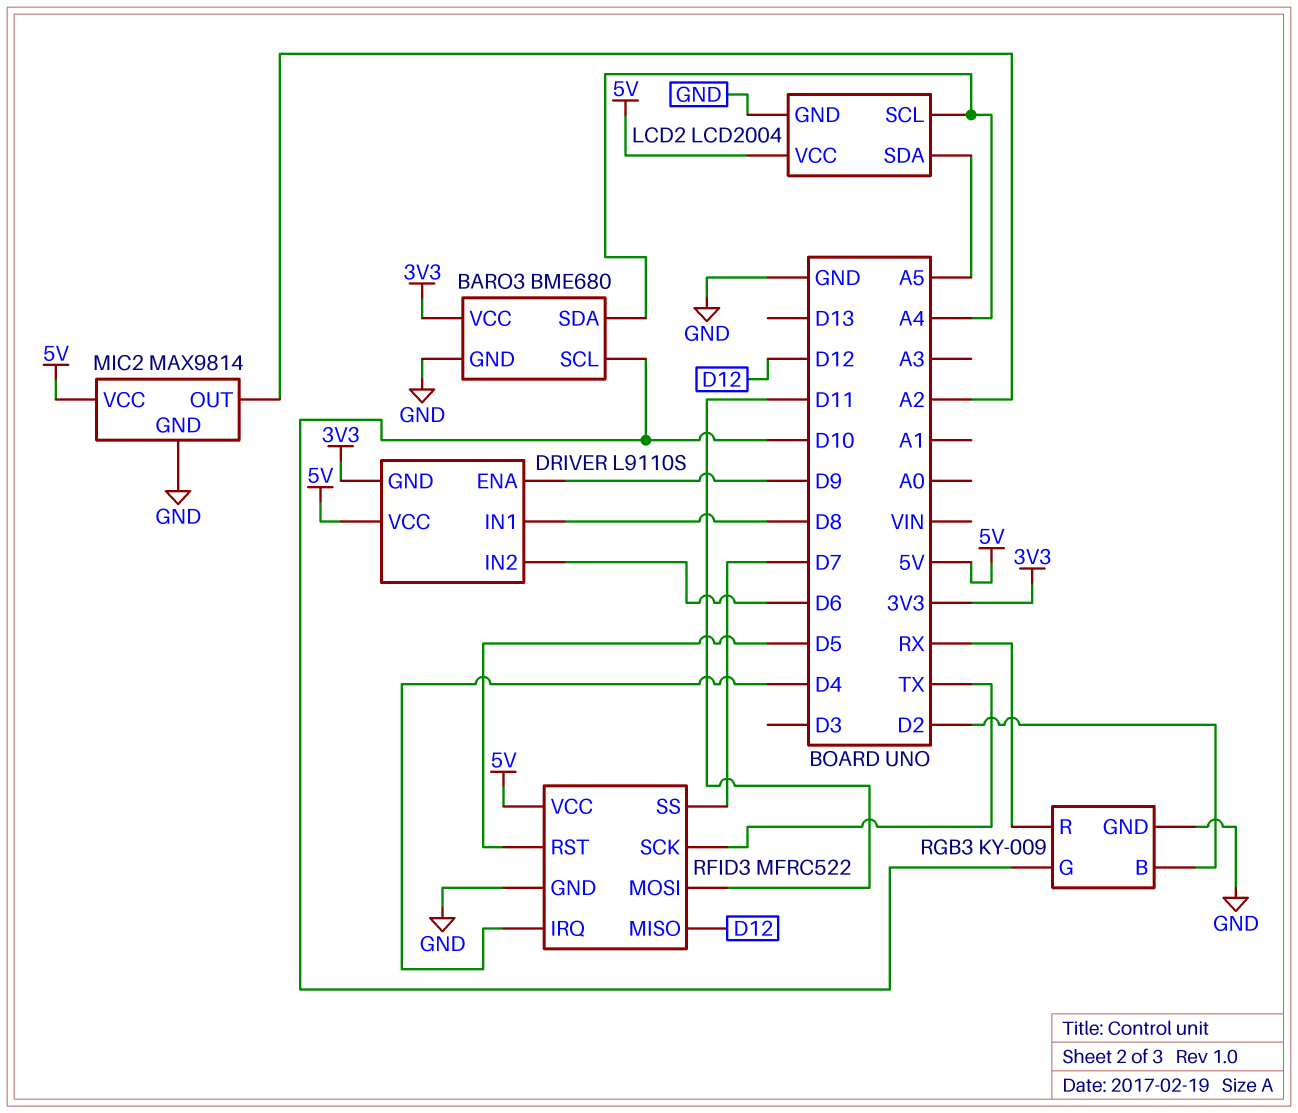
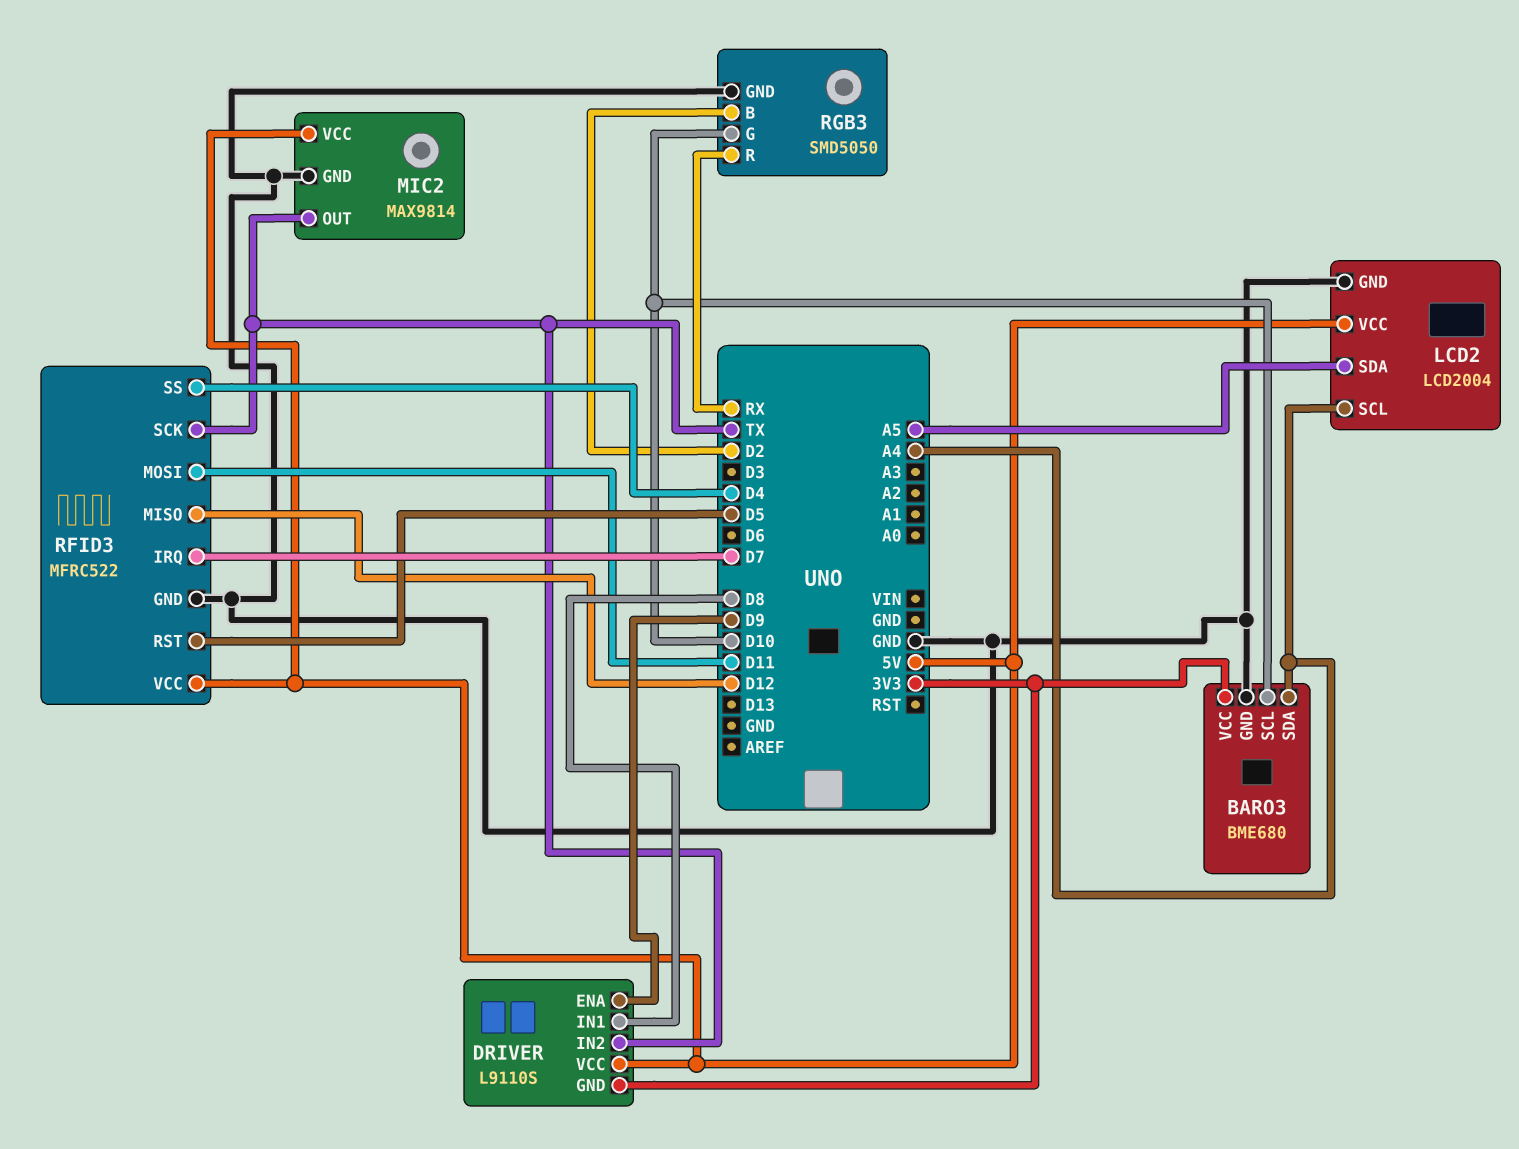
DRIVER pin IN2: D6 -> TX
MIC2 pin OUT: A2 -> TX
RFID3 pin IRQ: D4 -> D7
RFID3 pin SS: D7 -> D4
RGB3: KY-009 -> SMD5050

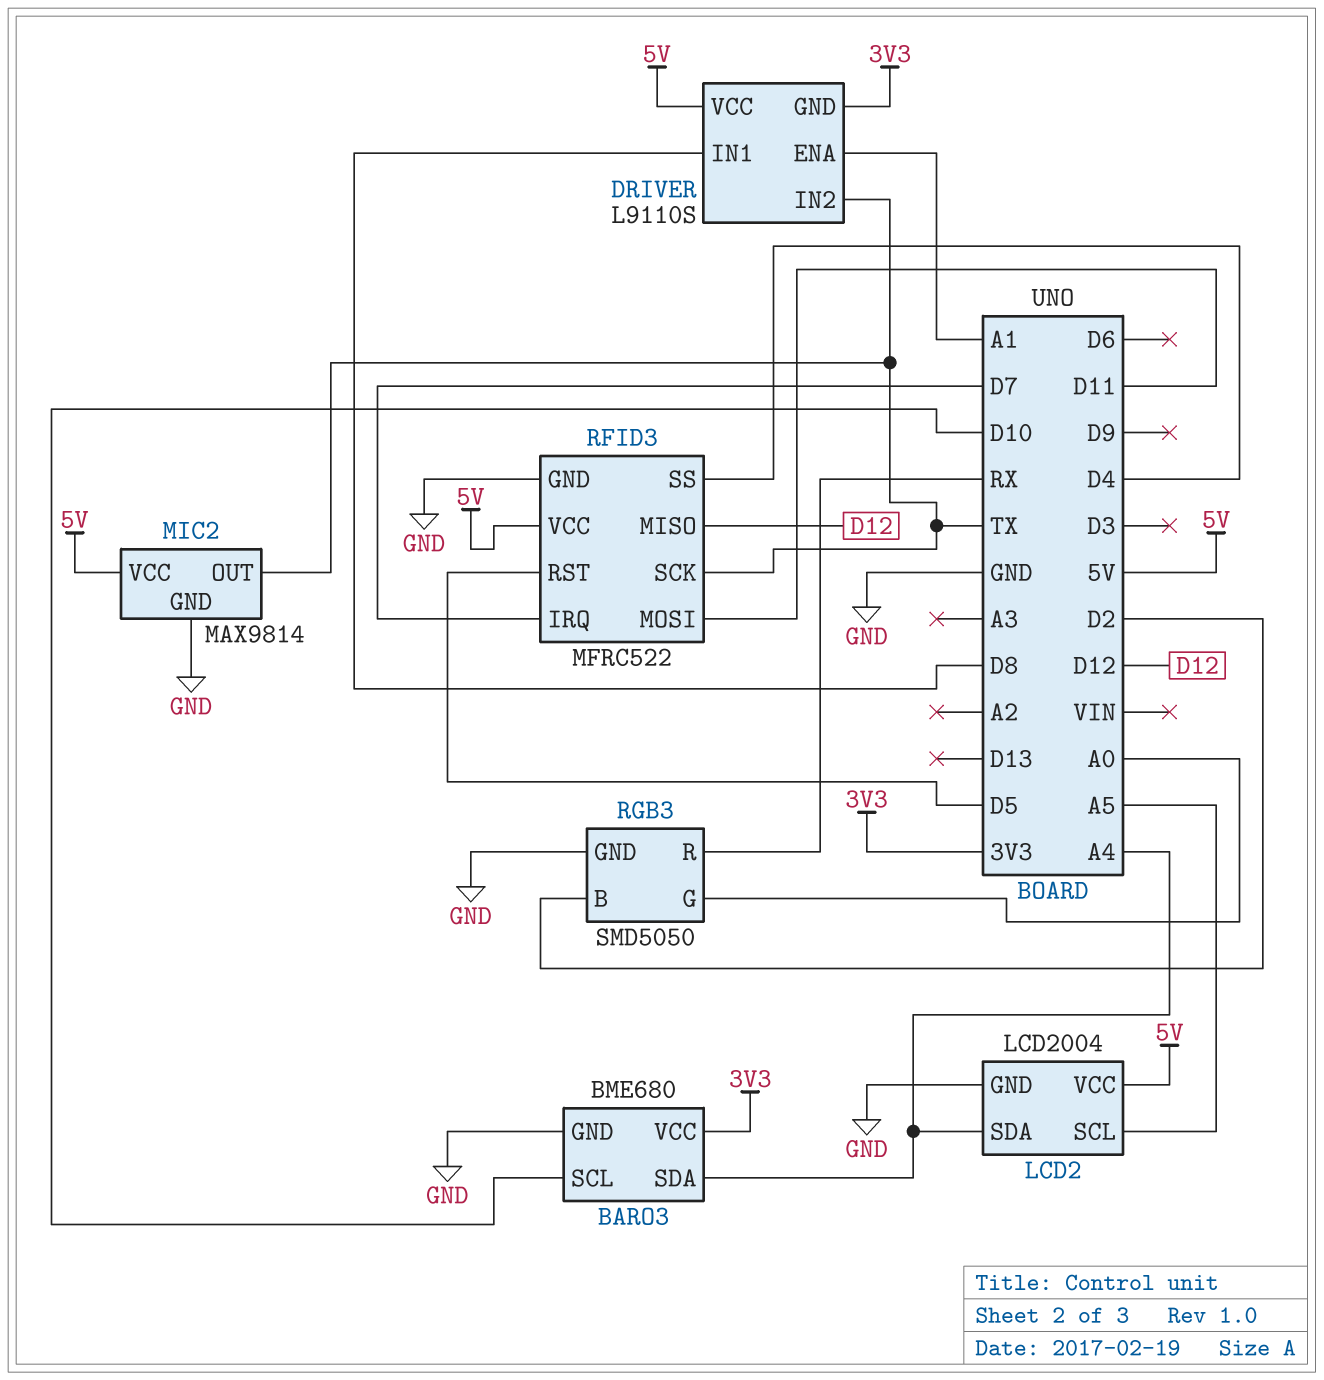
DRIVER pin ENA: D9 -> A1
LCD2 pin SCL: A4 -> A5
LCD2 pin SDA: A5 -> A4
RGB3 pin G: D10 -> A0

